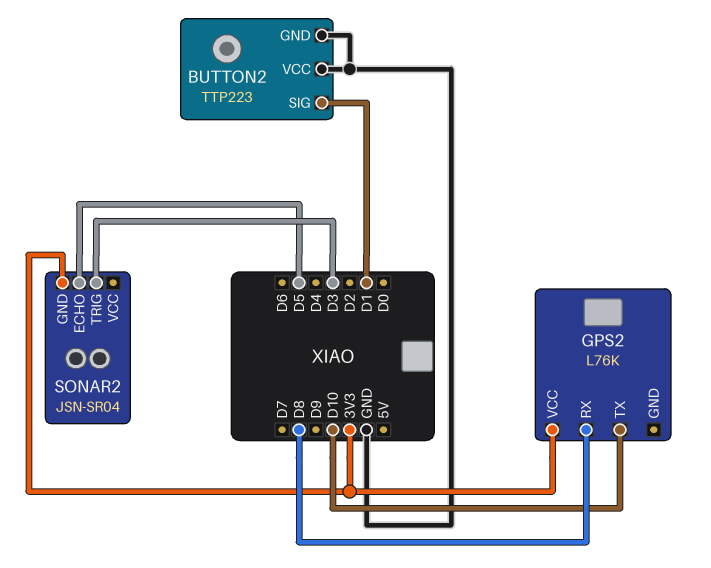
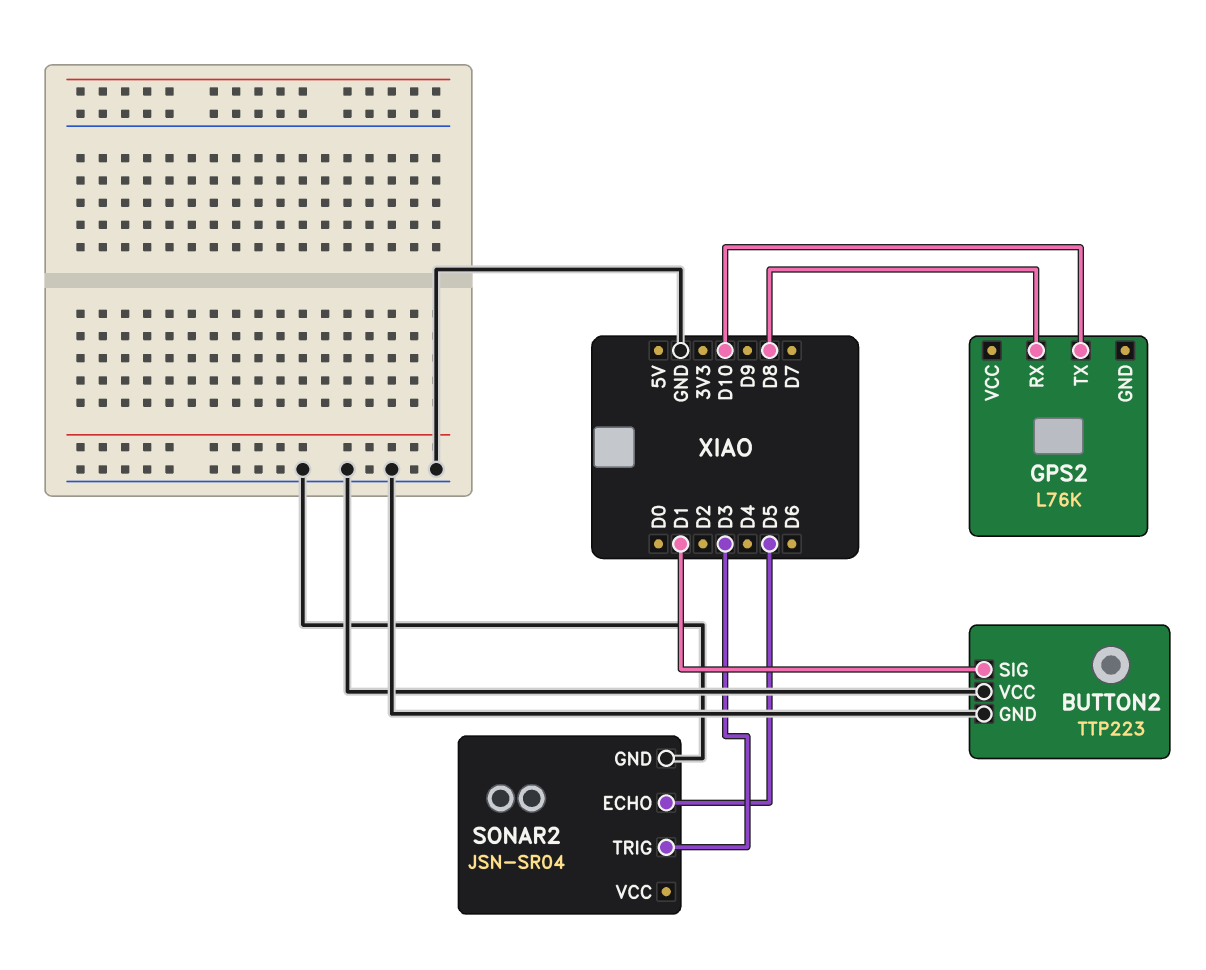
GPS2 pin VCC: 3V3 -> none
SONAR2 pin GND: 3V3 -> GND

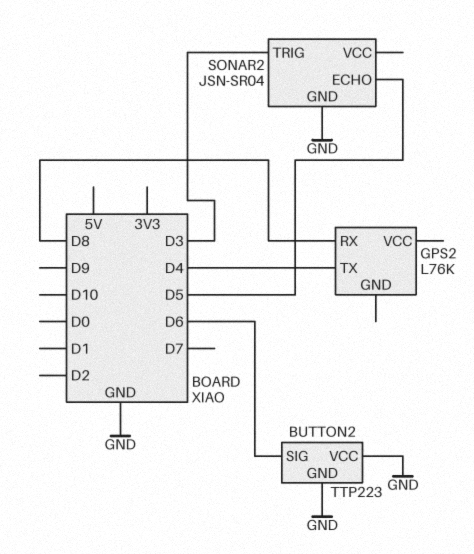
BUTTON2 pin SIG: D1 -> D6
GPS2 pin TX: D10 -> D4

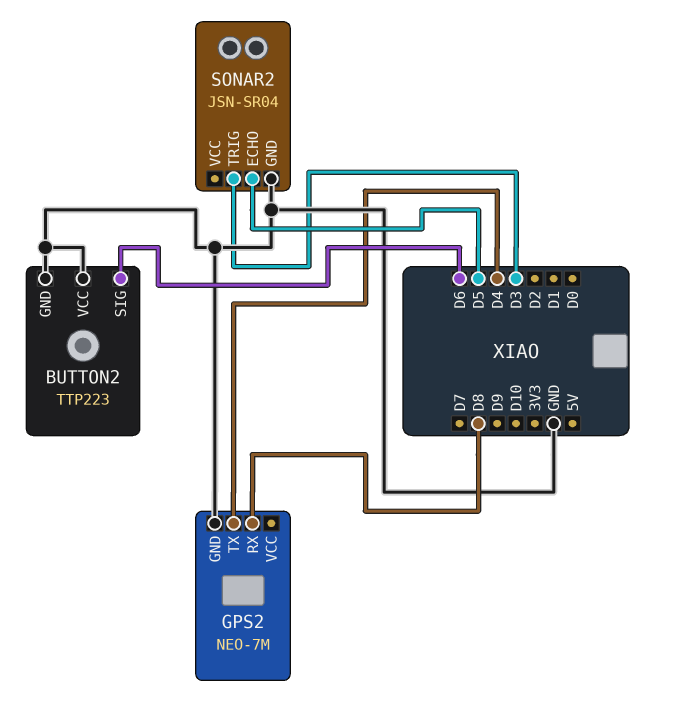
GPS2: L76K -> NEO-7M
GPS2 pin GND: none -> GND

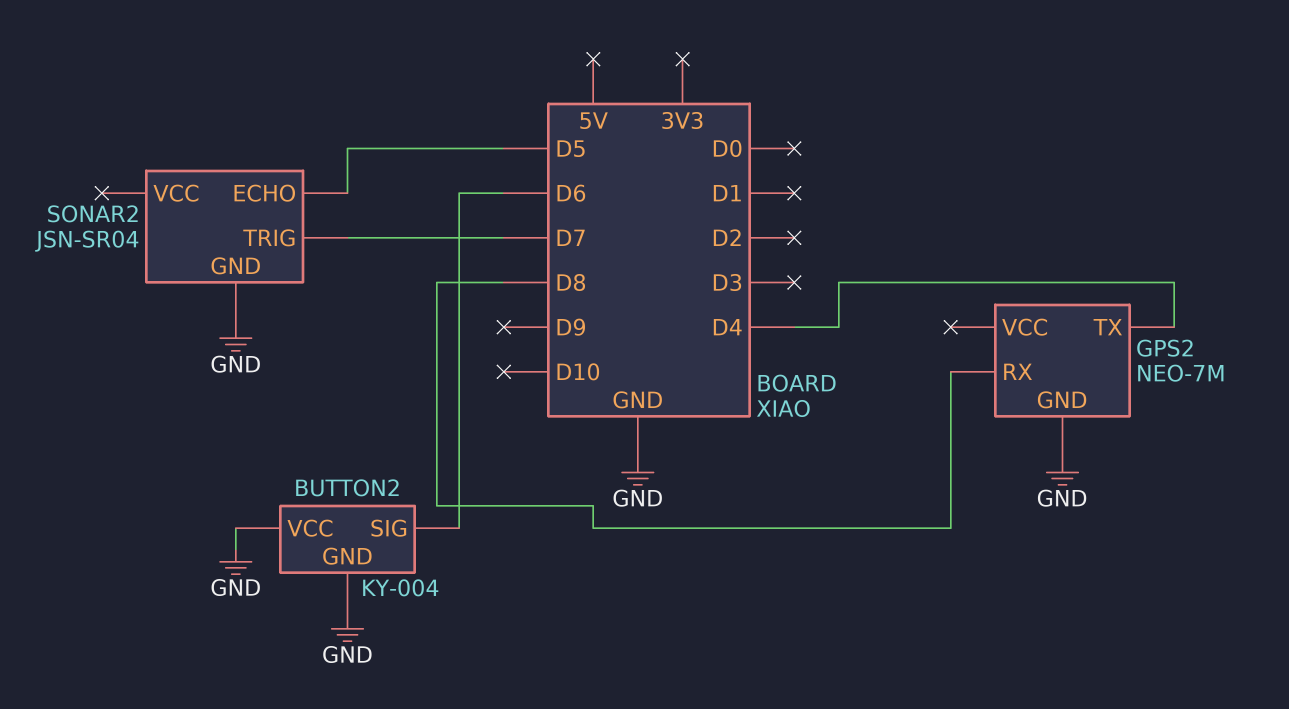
BUTTON2: TTP223 -> KY-004
SONAR2 pin TRIG: D3 -> D7

